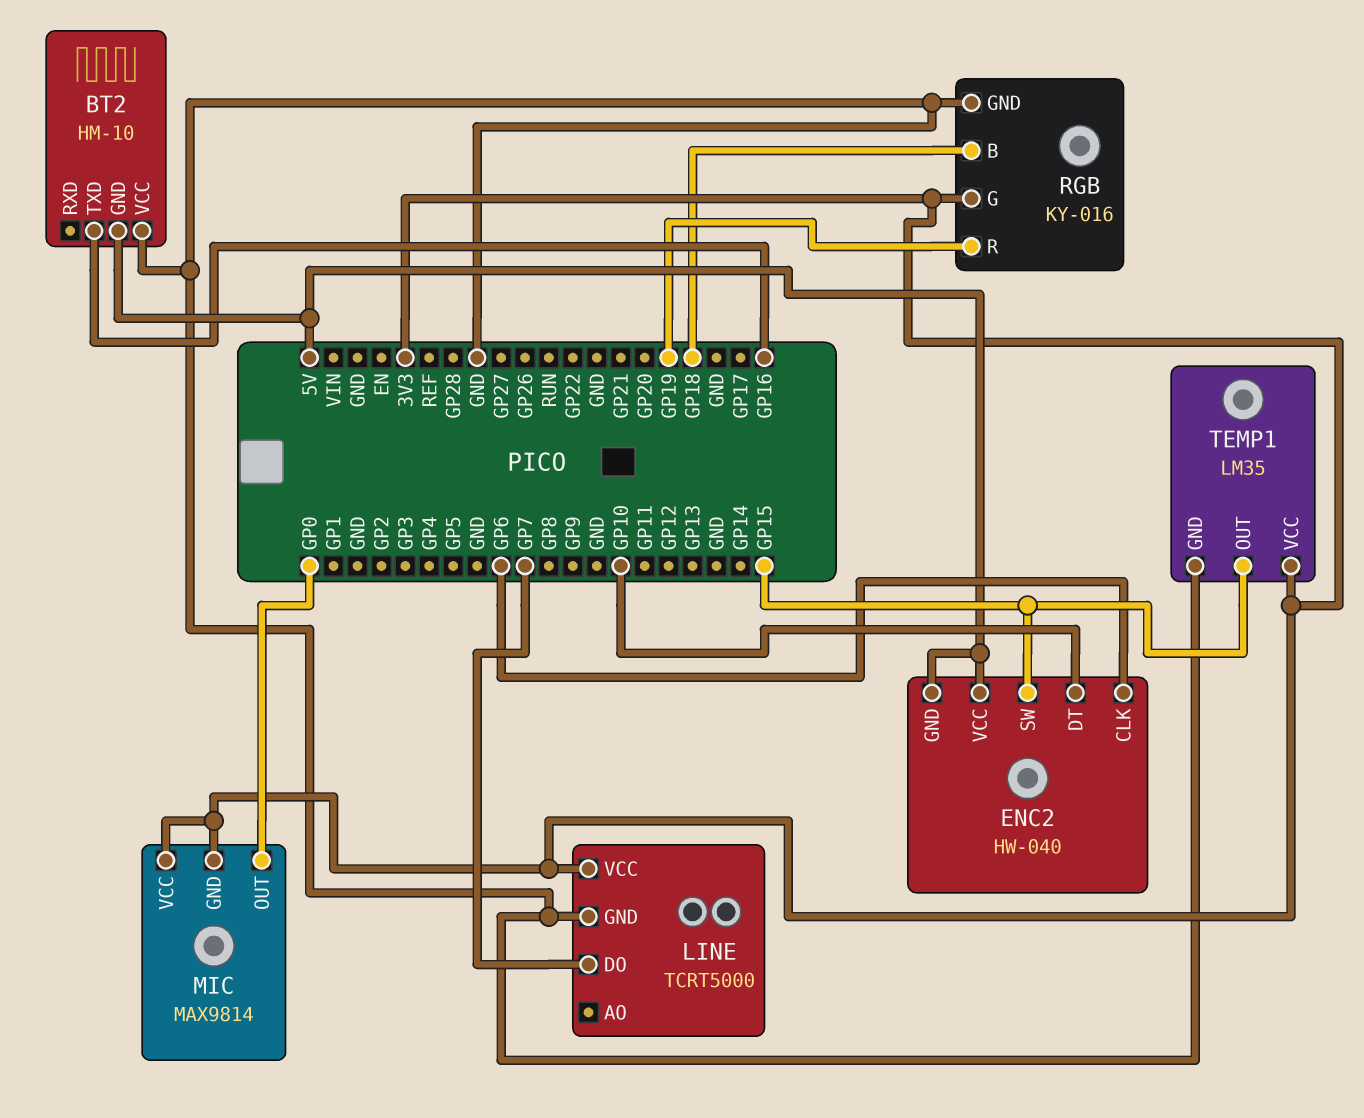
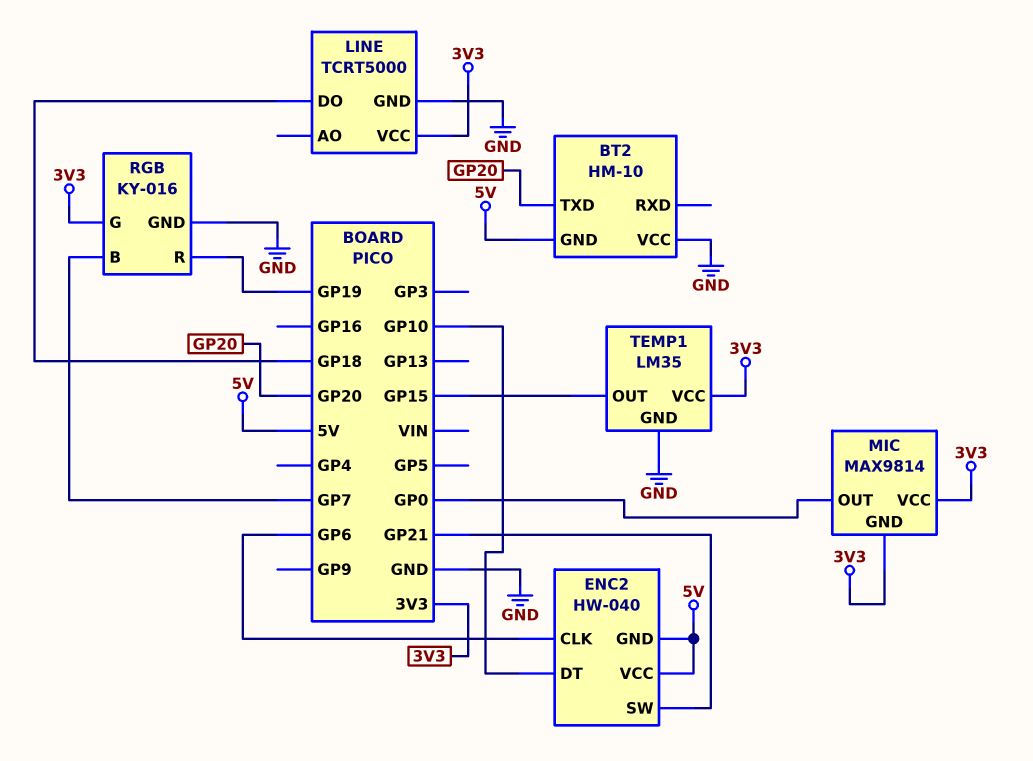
BT2 pin TXD: GP16 -> GP20
ENC2 pin SW: GP15 -> GP21
LINE pin DO: GP7 -> GP18
RGB pin B: GP18 -> GP7

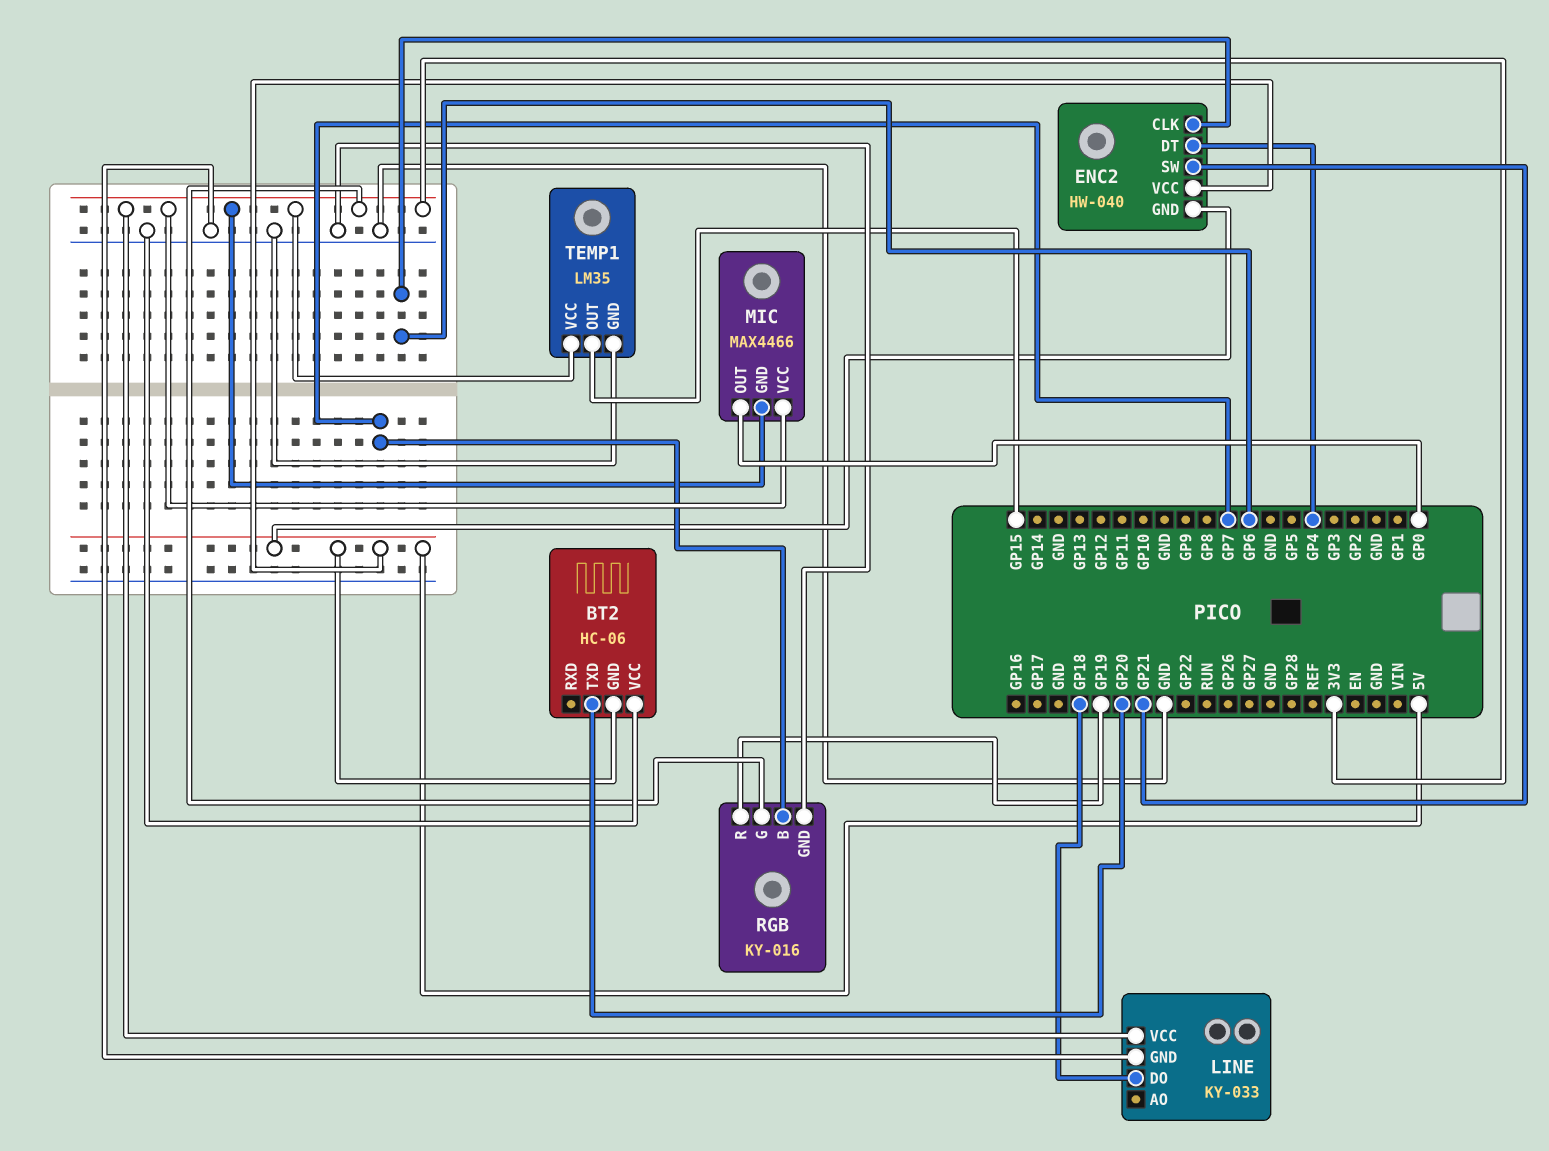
BT2: HM-10 -> HC-06
ENC2 pin DT: GP10 -> GP4
LINE: TCRT5000 -> KY-033
MIC: MAX9814 -> MAX4466

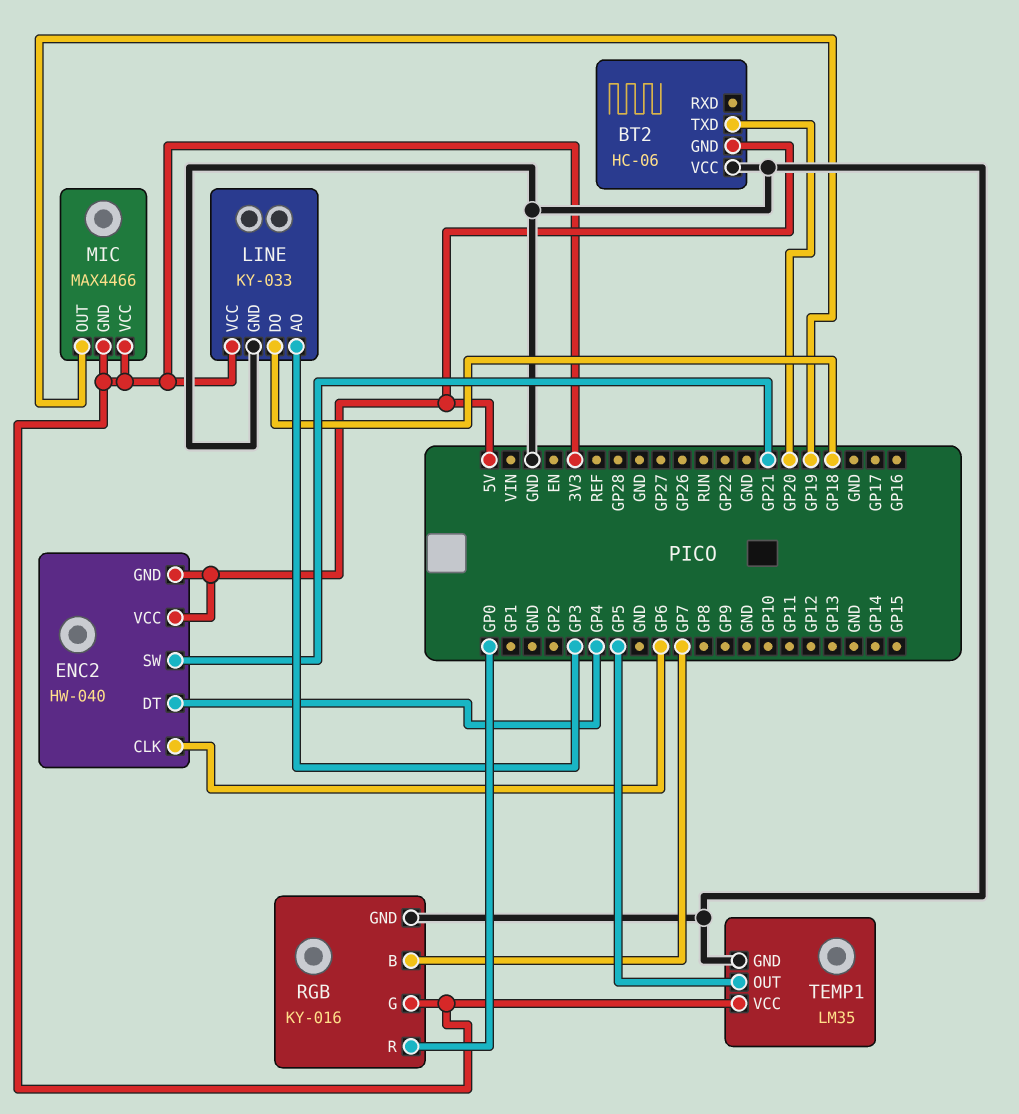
LINE pin AO: none -> GP3
MIC pin OUT: GP0 -> GP19
RGB pin R: GP19 -> GP0
TEMP1 pin OUT: GP15 -> GP5

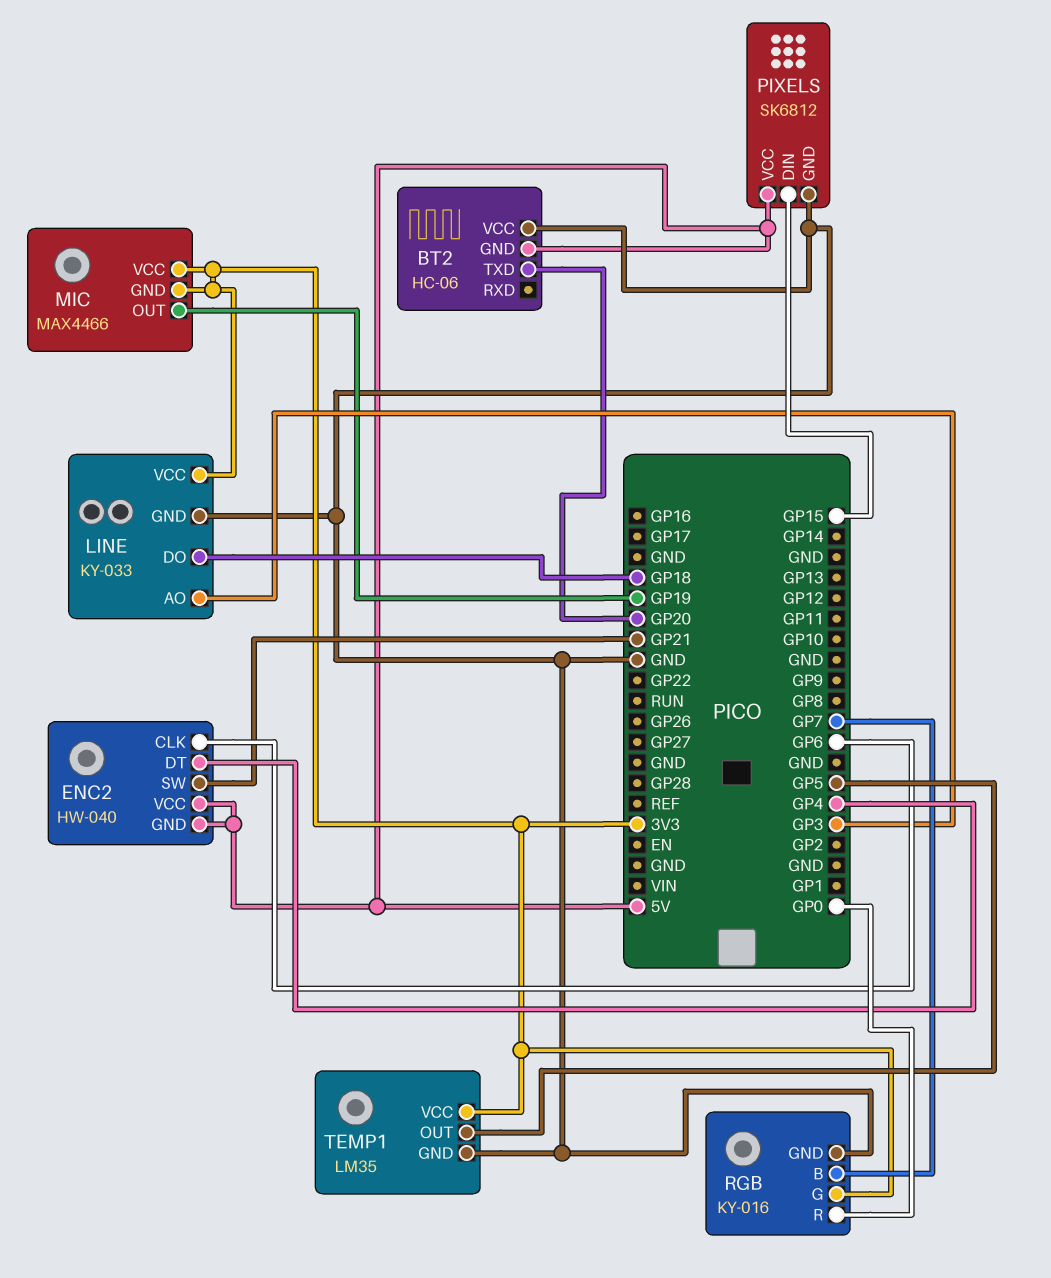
PIXELS: none -> SK6812
PIXELS pin DIN: none -> GP15
PIXELS pin GND: none -> GND
PIXELS pin VCC: none -> 5V

